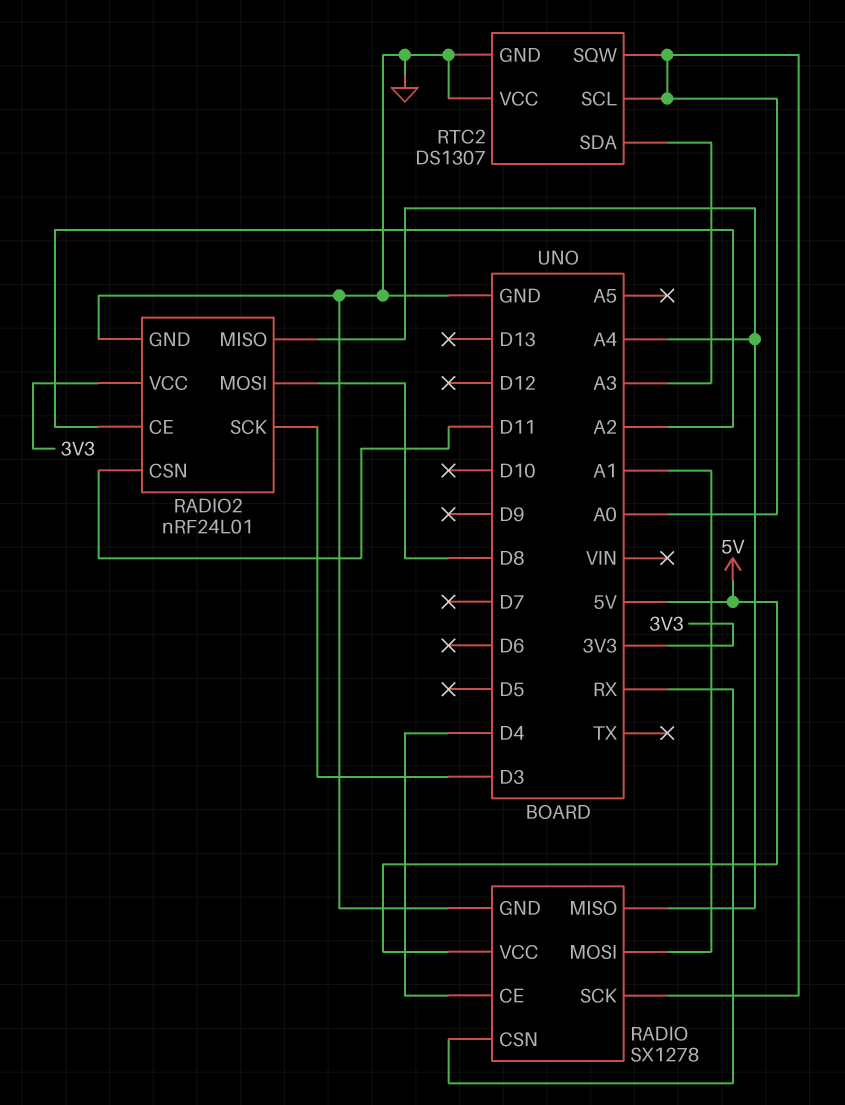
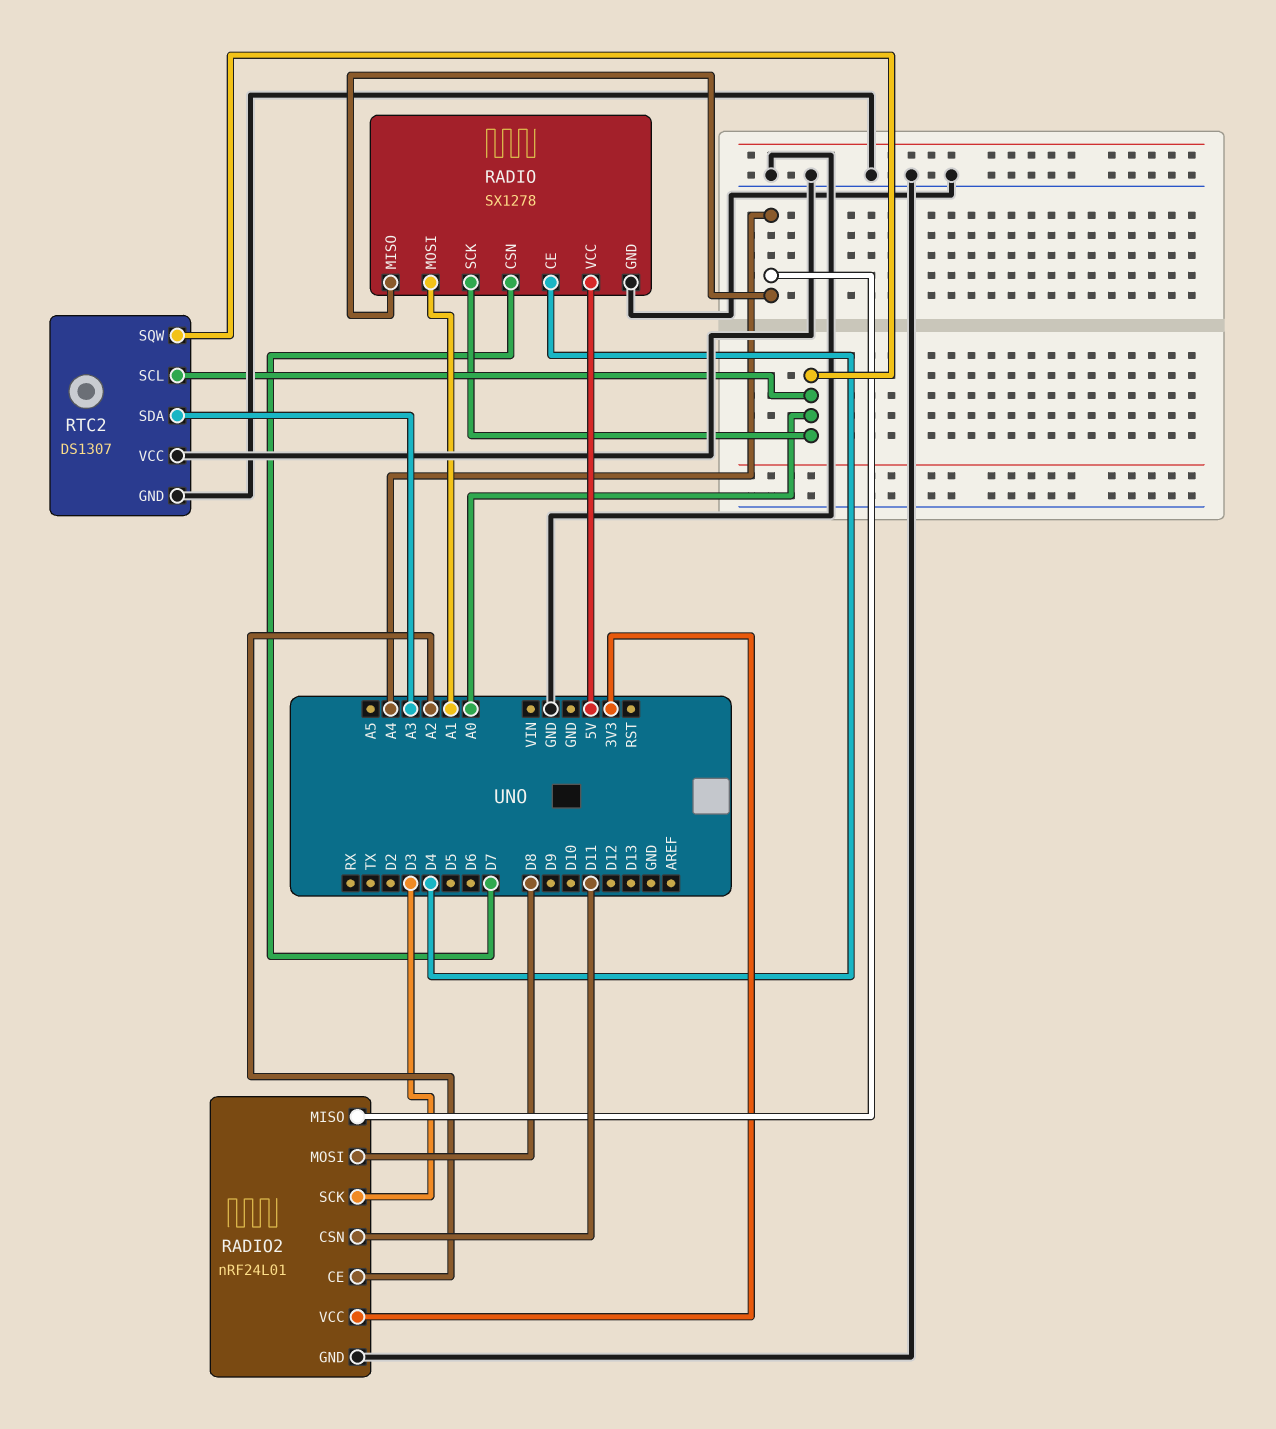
RADIO pin CSN: RX -> D7

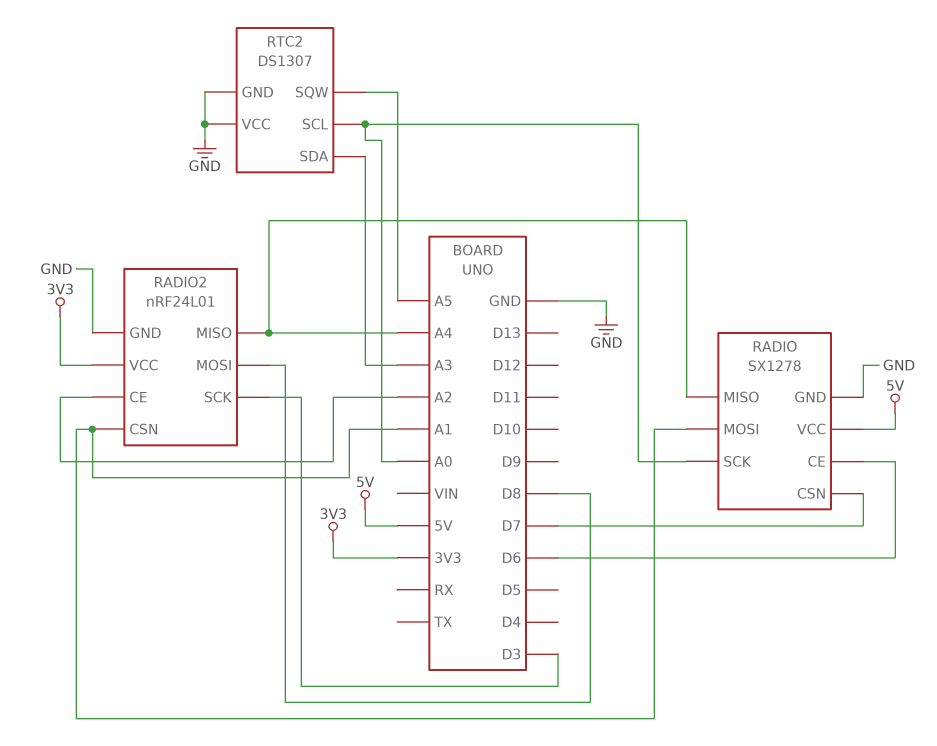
RADIO pin CE: D4 -> D6
RADIO2 pin CSN: D11 -> A1
RTC2 pin SQW: A0 -> A5

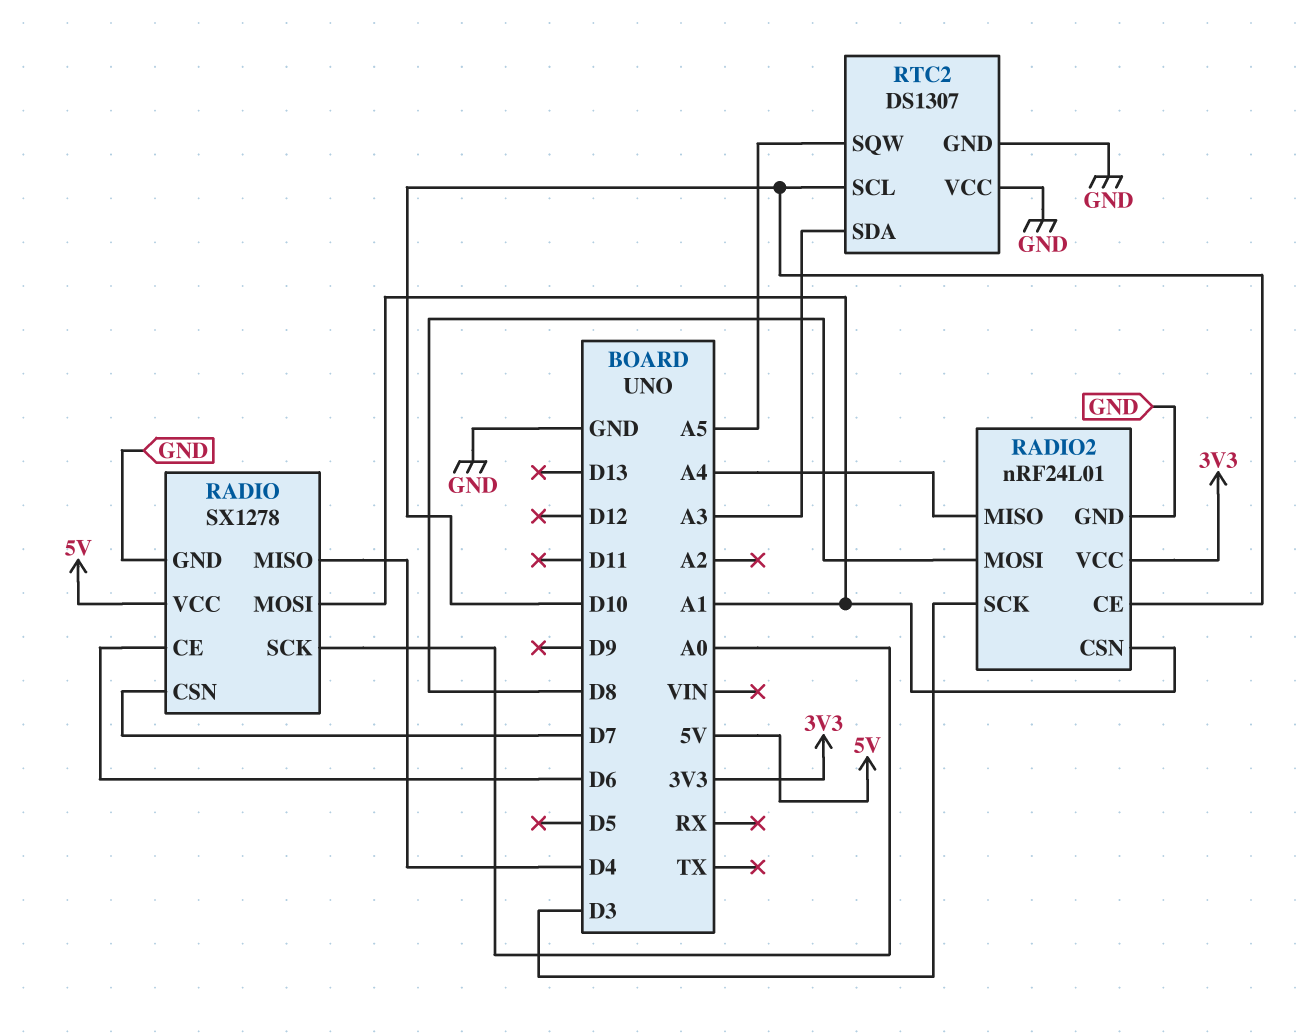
RADIO pin MISO: A4 -> D4
RADIO2 pin CE: A2 -> D10
RTC2 pin SCL: A0 -> D10

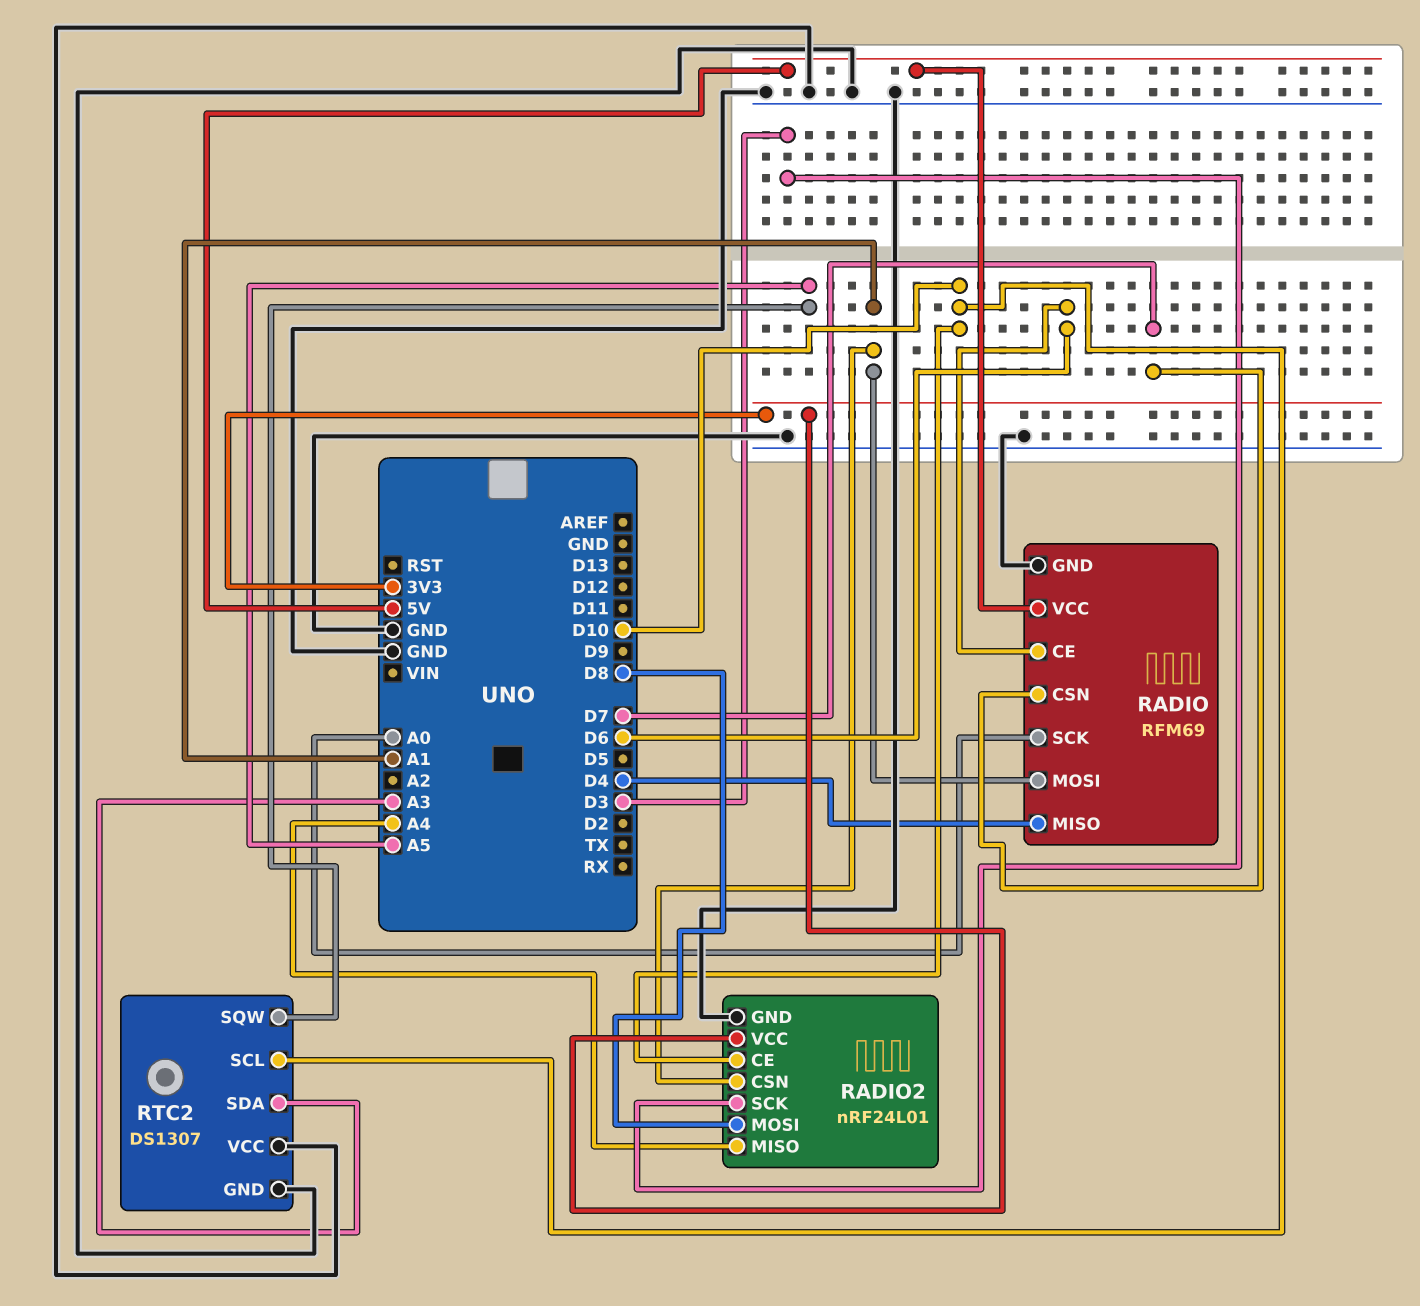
RADIO: SX1278 -> RFM69

